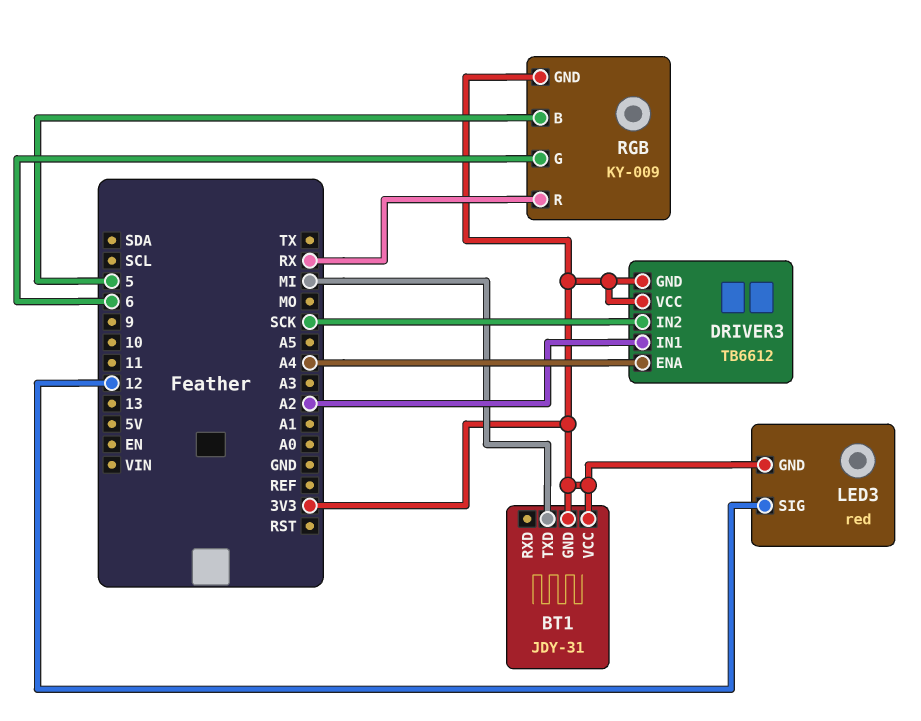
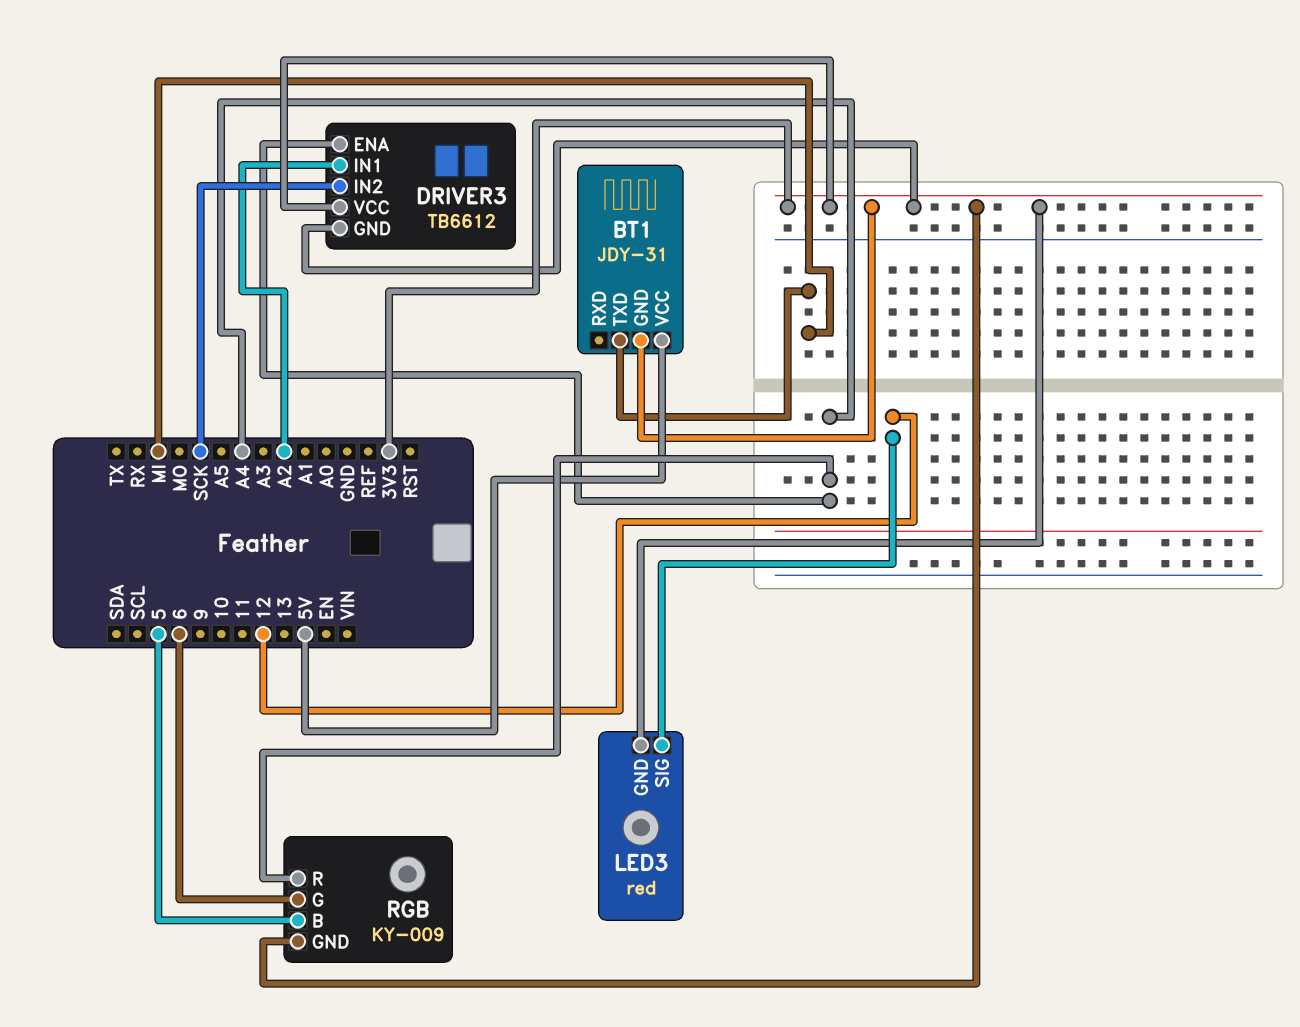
BT1 pin VCC: 3V3 -> 5V
RGB pin R: RX -> A4

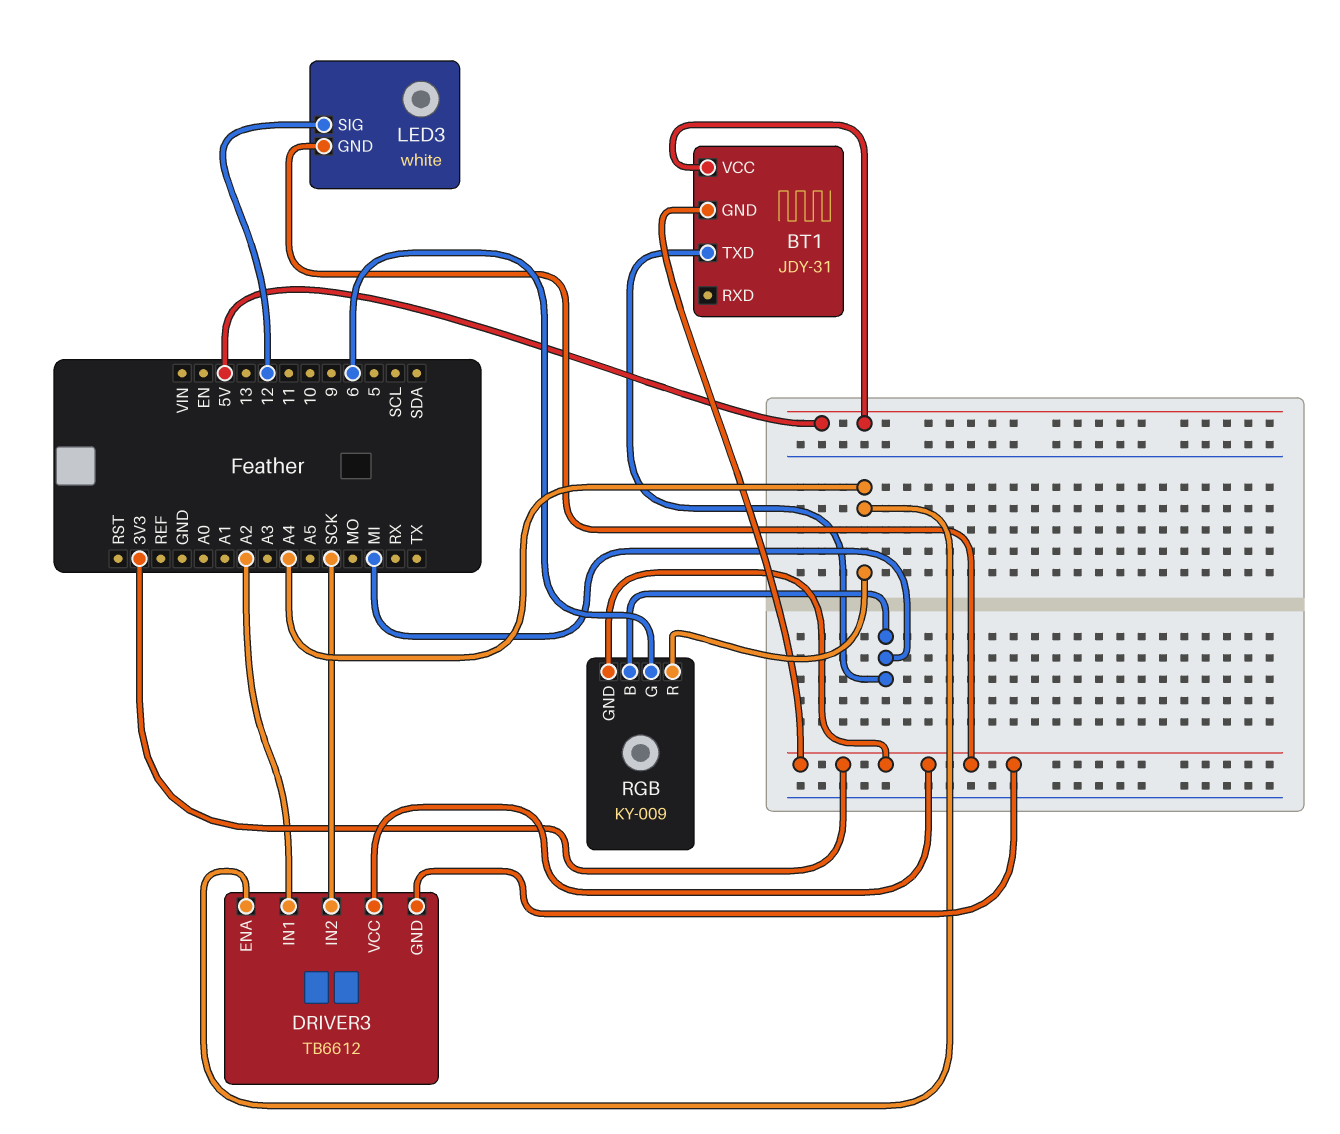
LED3: red -> white
RGB pin B: 5 -> MI

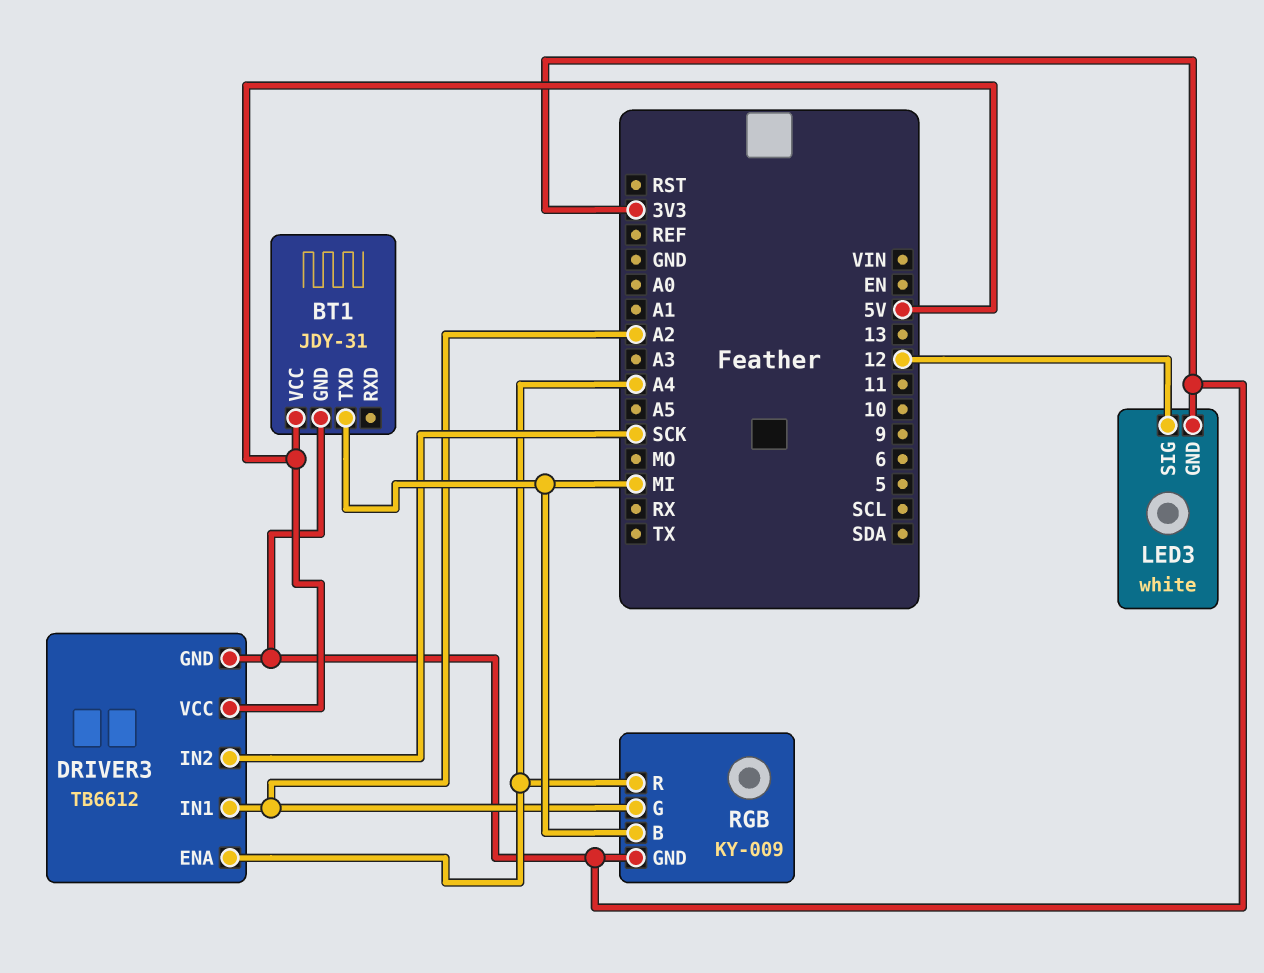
DRIVER3 pin VCC: 3V3 -> 5V
RGB pin G: 6 -> A2

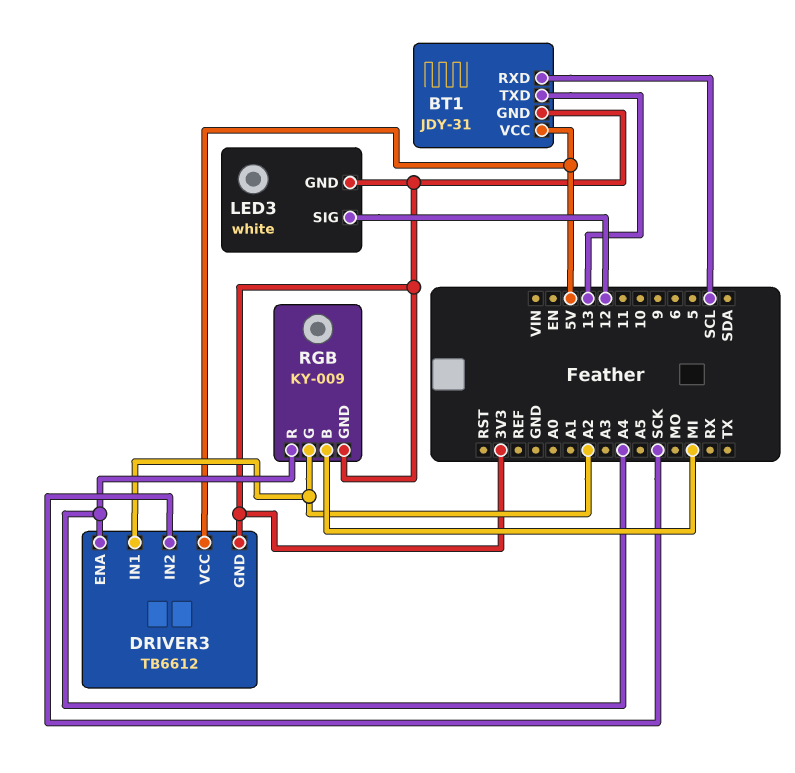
BT1 pin RXD: none -> SCL
BT1 pin TXD: MI -> 13

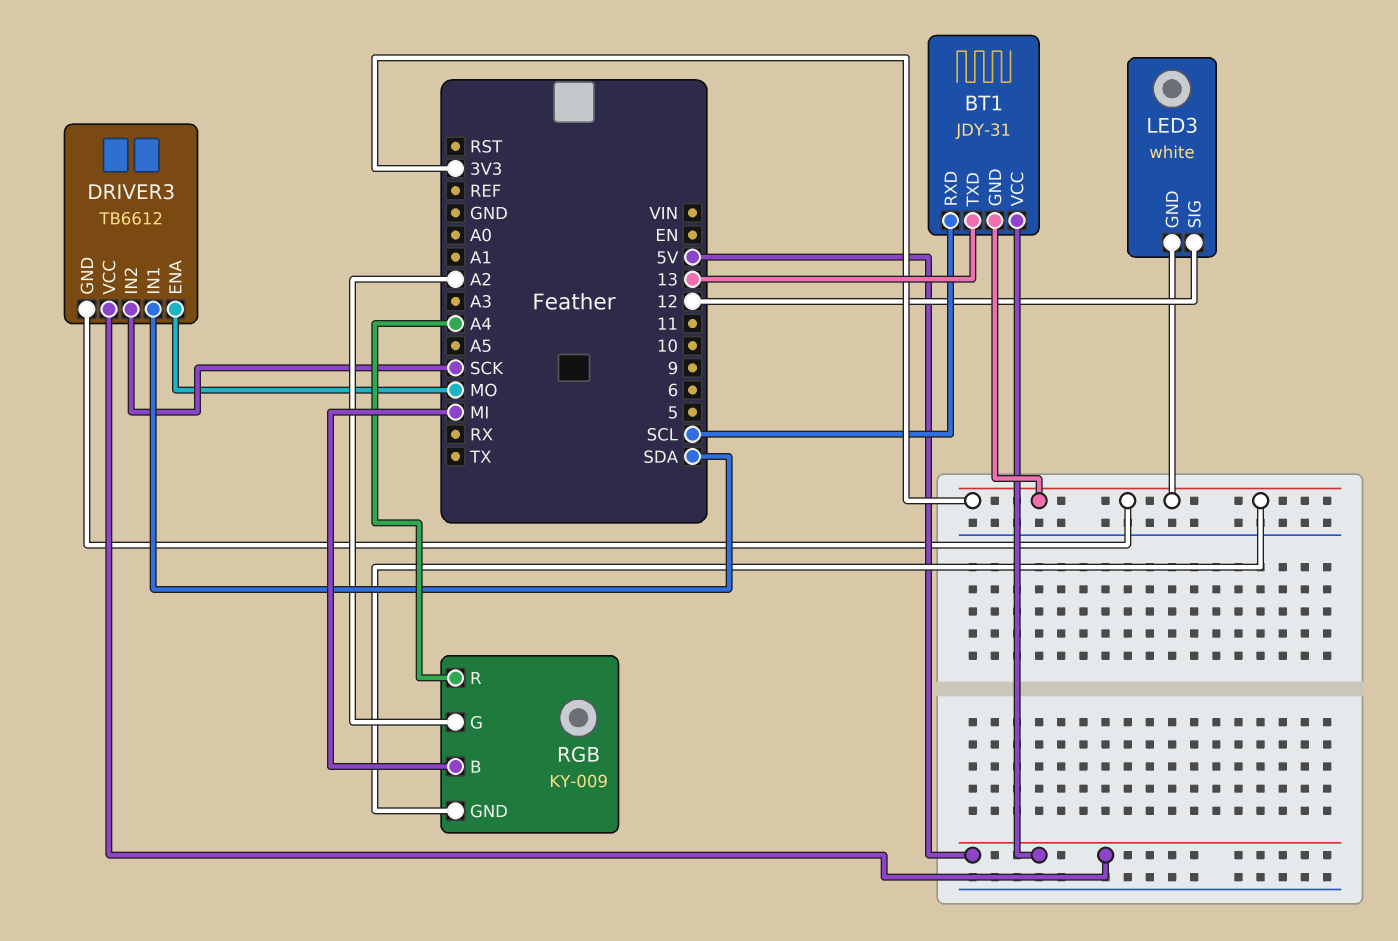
DRIVER3 pin ENA: A4 -> MO
DRIVER3 pin IN1: A2 -> SDA

